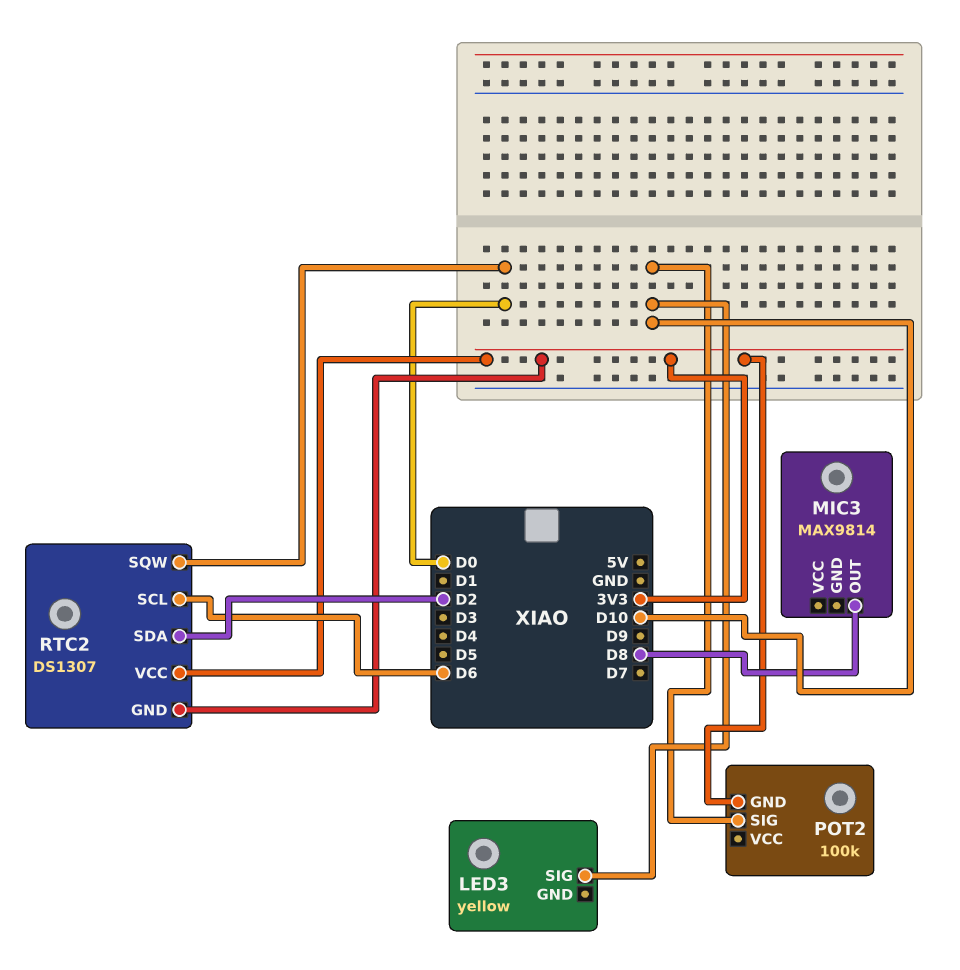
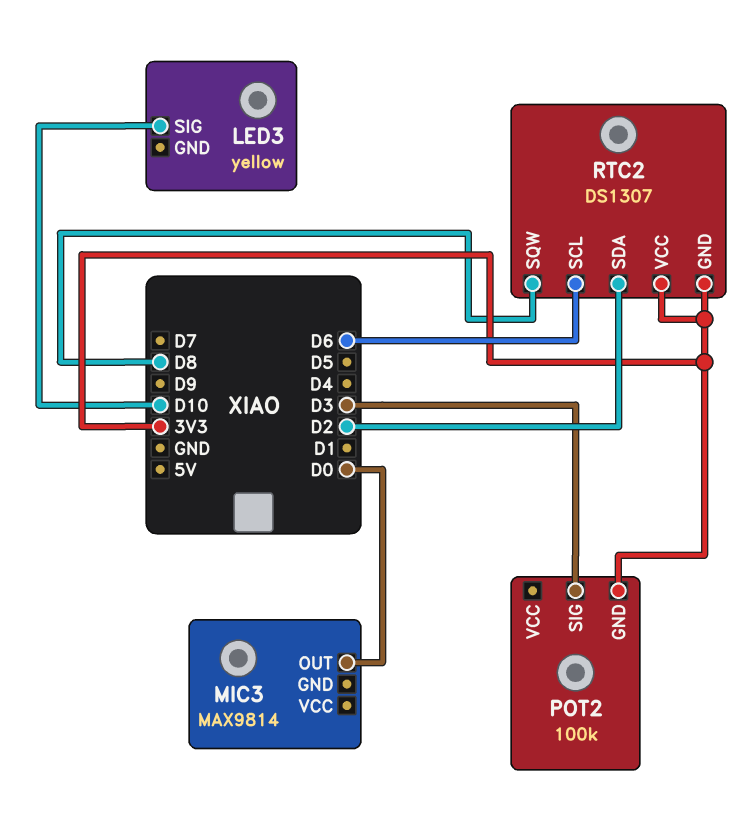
MIC3 pin OUT: D8 -> D0
POT2 pin SIG: D10 -> D3
RTC2 pin SQW: D0 -> D8

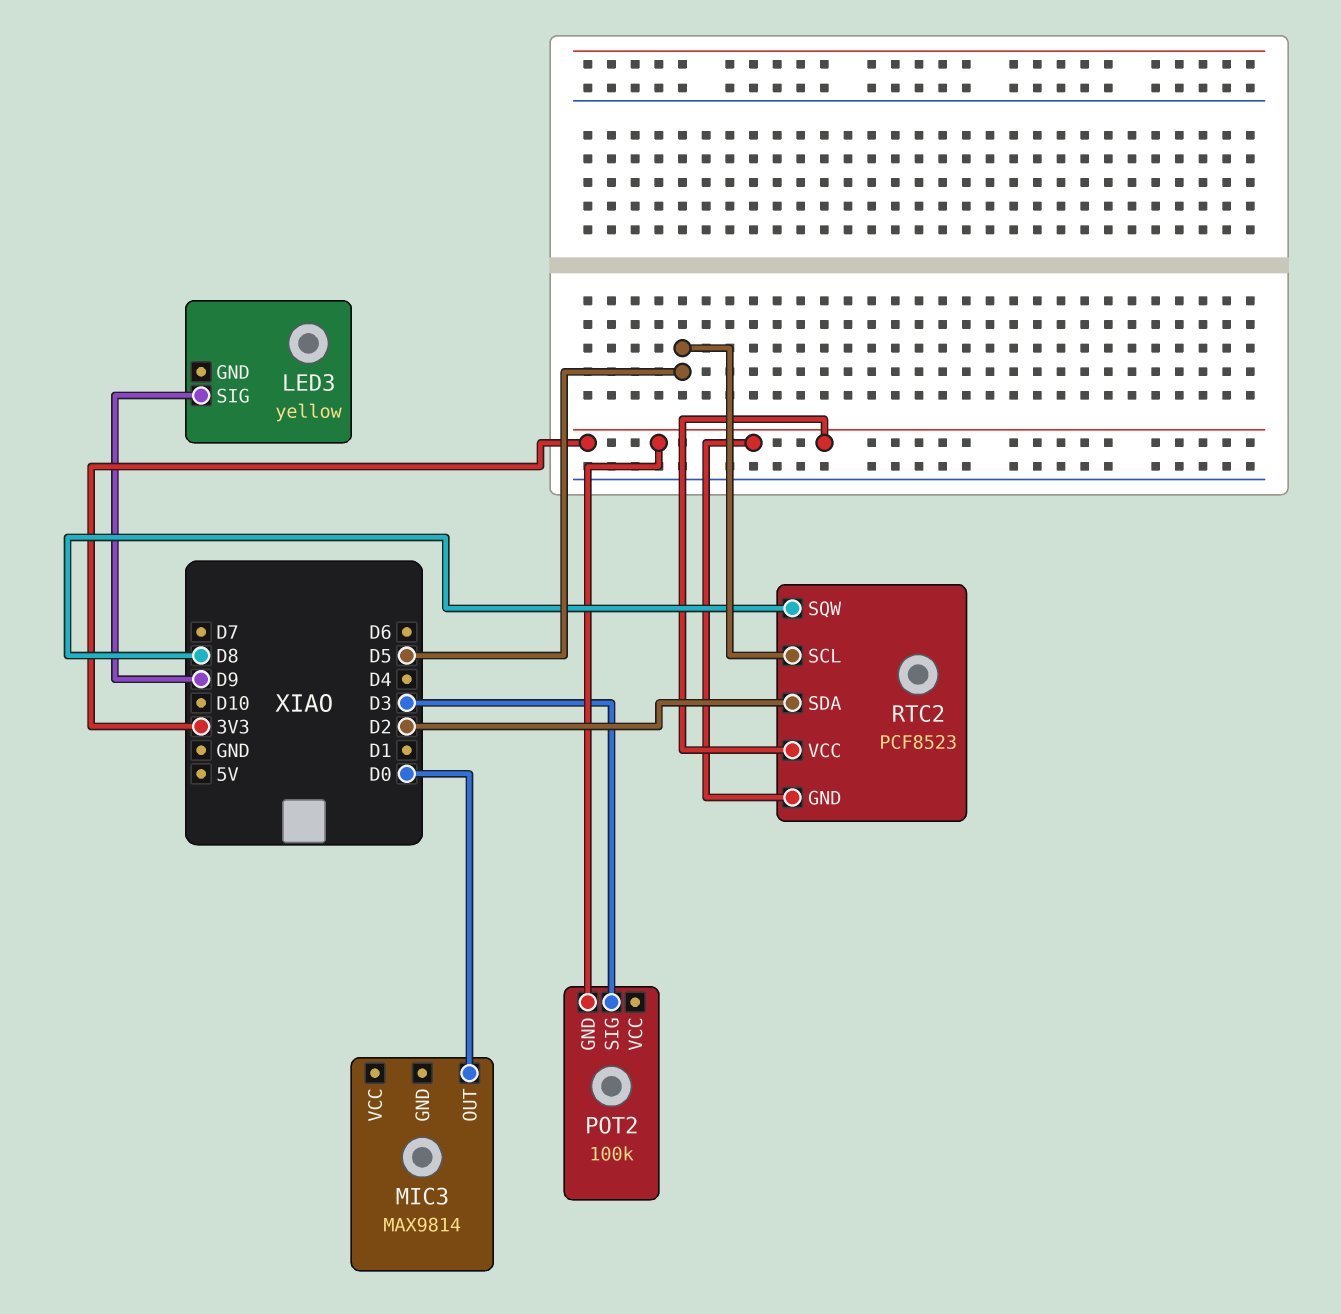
LED3 pin SIG: D10 -> D9
RTC2: DS1307 -> PCF8523
RTC2 pin SCL: D6 -> D5

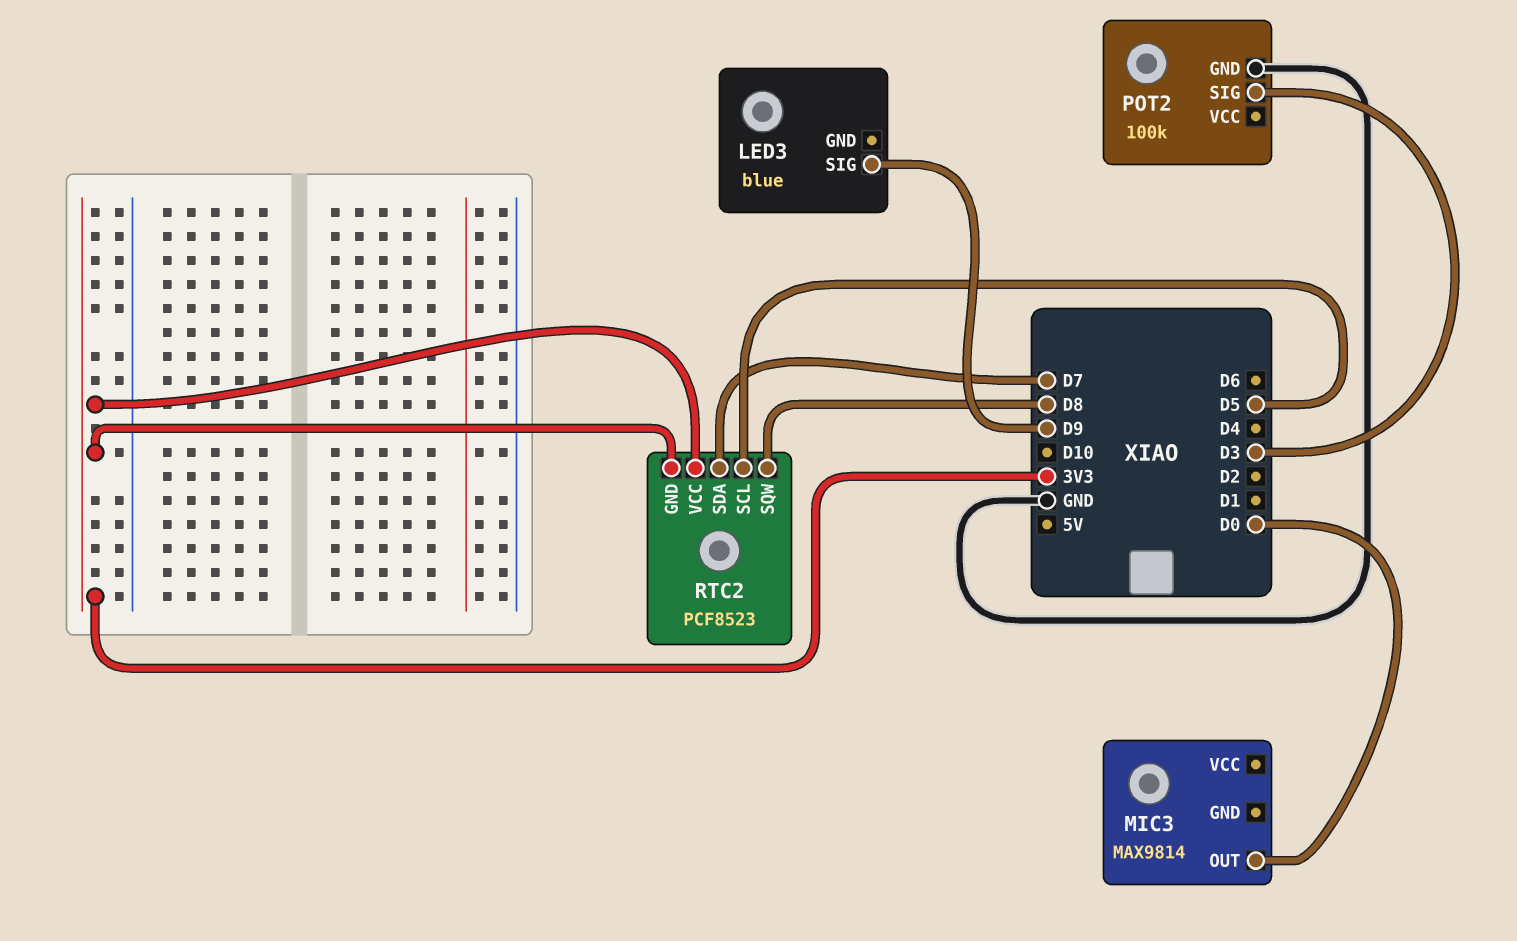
LED3: yellow -> blue
POT2 pin GND: 3V3 -> GND
RTC2 pin SDA: D2 -> D7

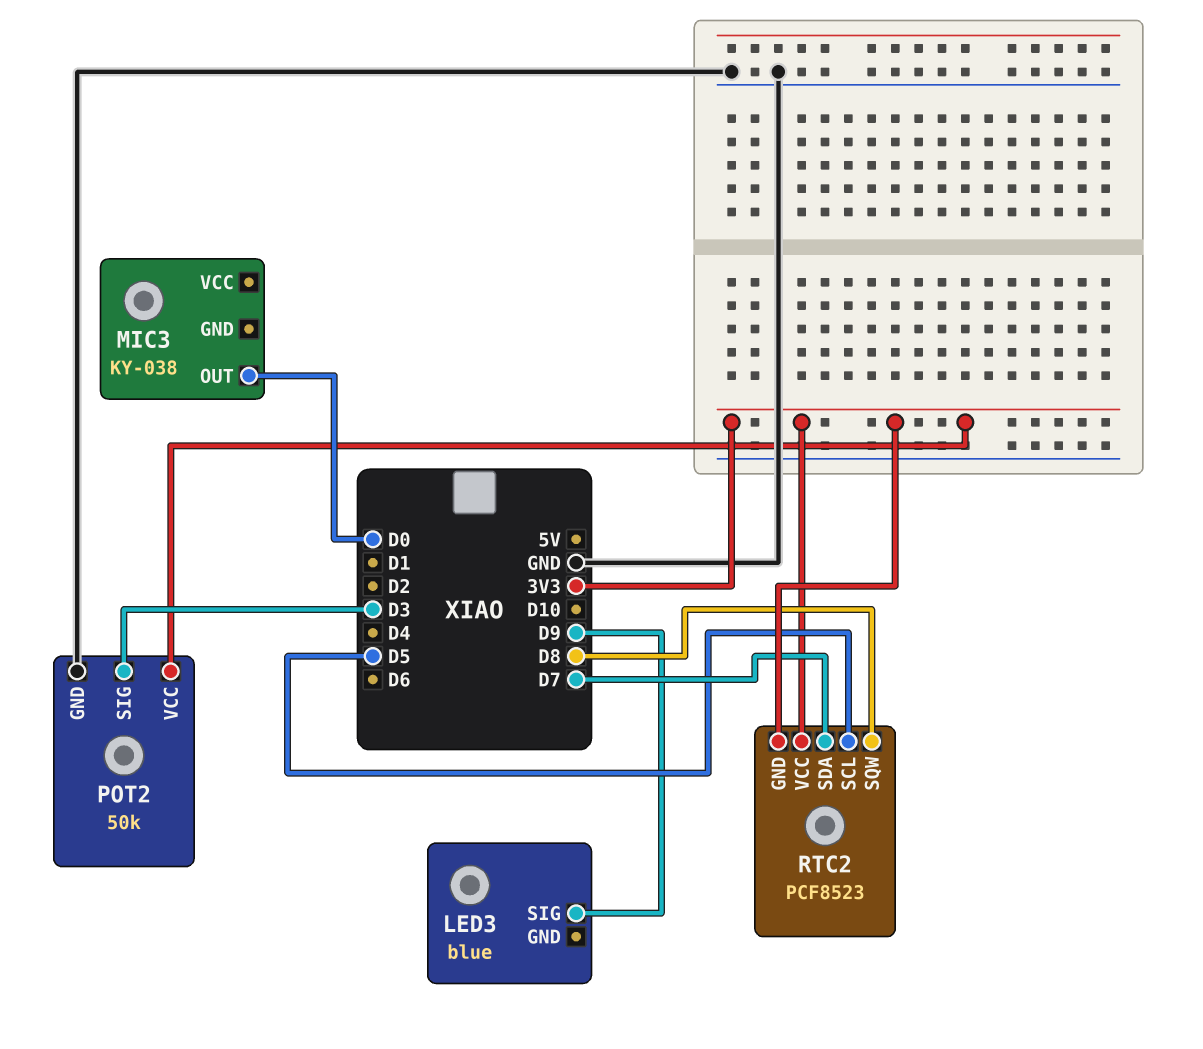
MIC3: MAX9814 -> KY-038
POT2: 100k -> 50k
POT2 pin VCC: none -> 3V3

